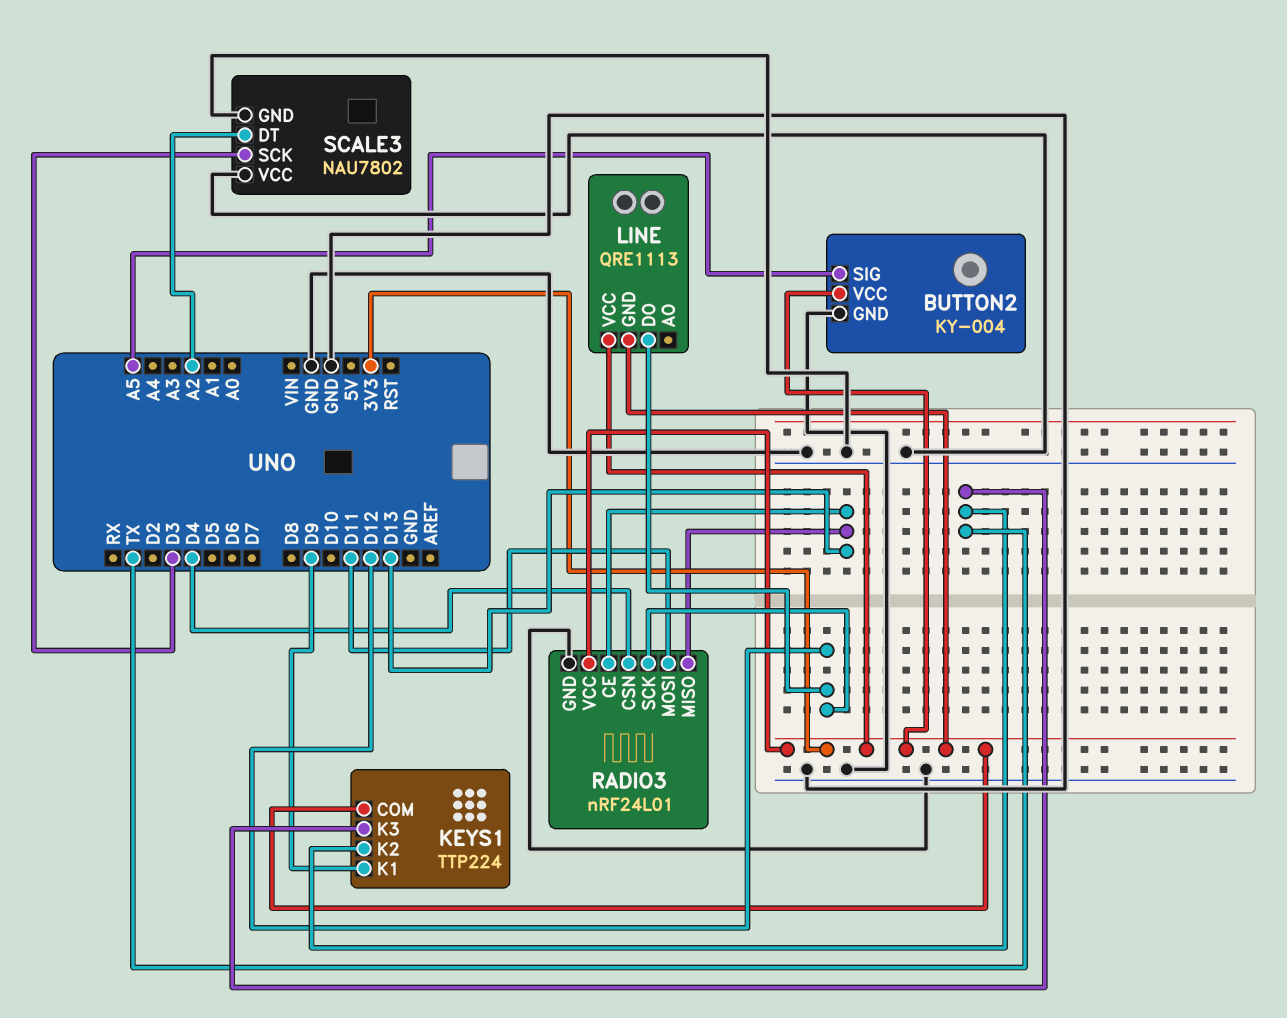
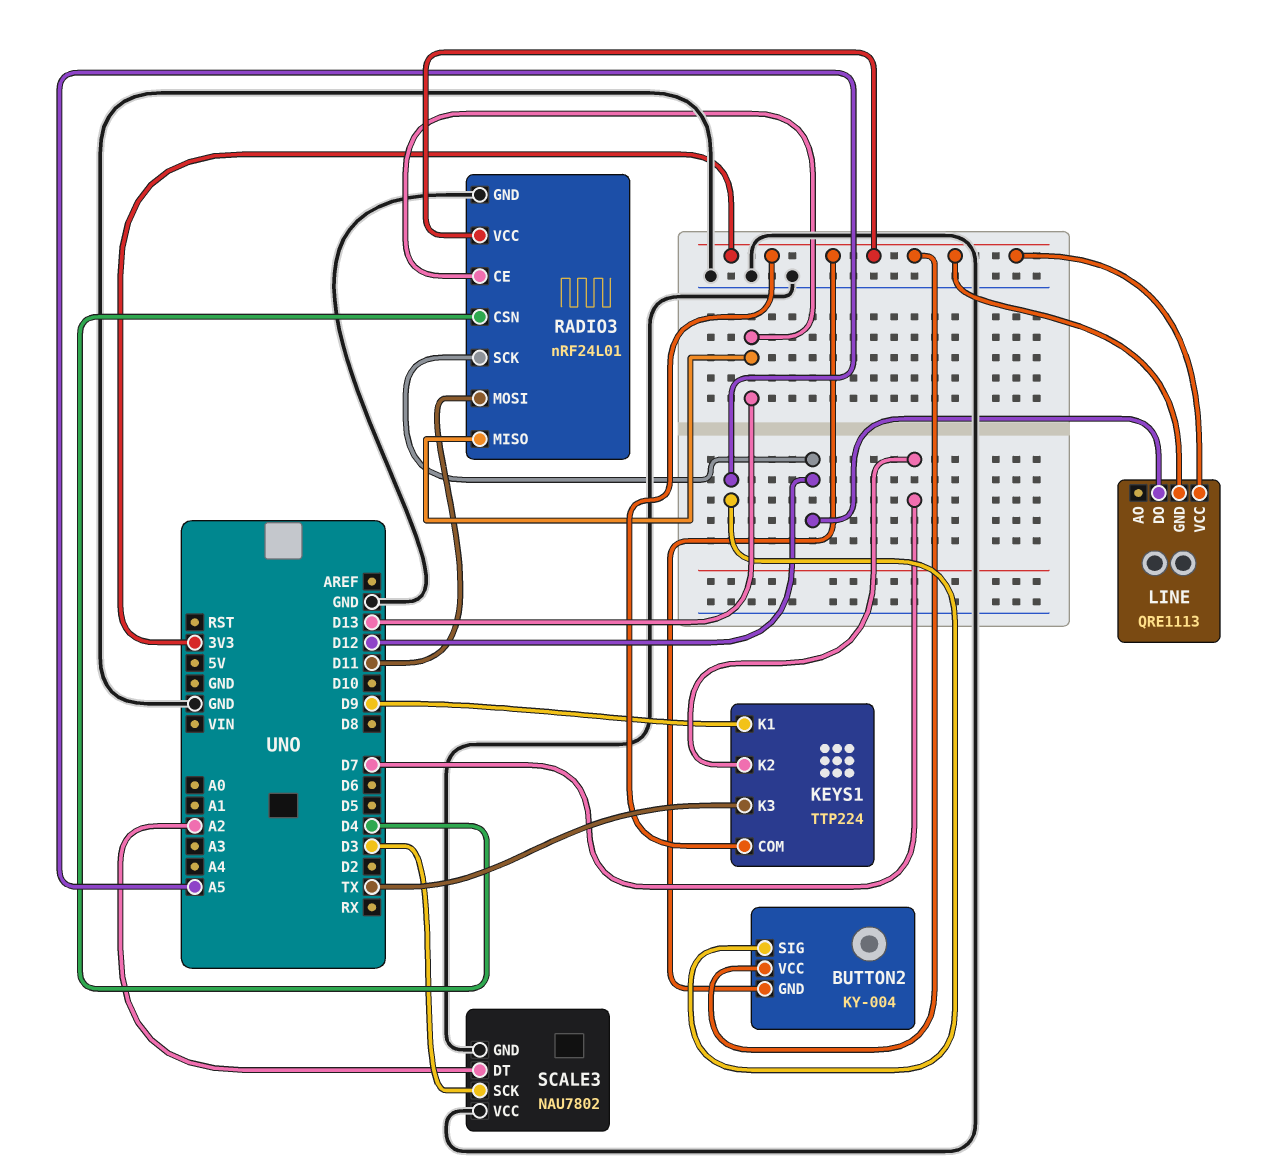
BUTTON2 pin GND: GND -> 3V3
KEYS1 pin K2: TX -> D7

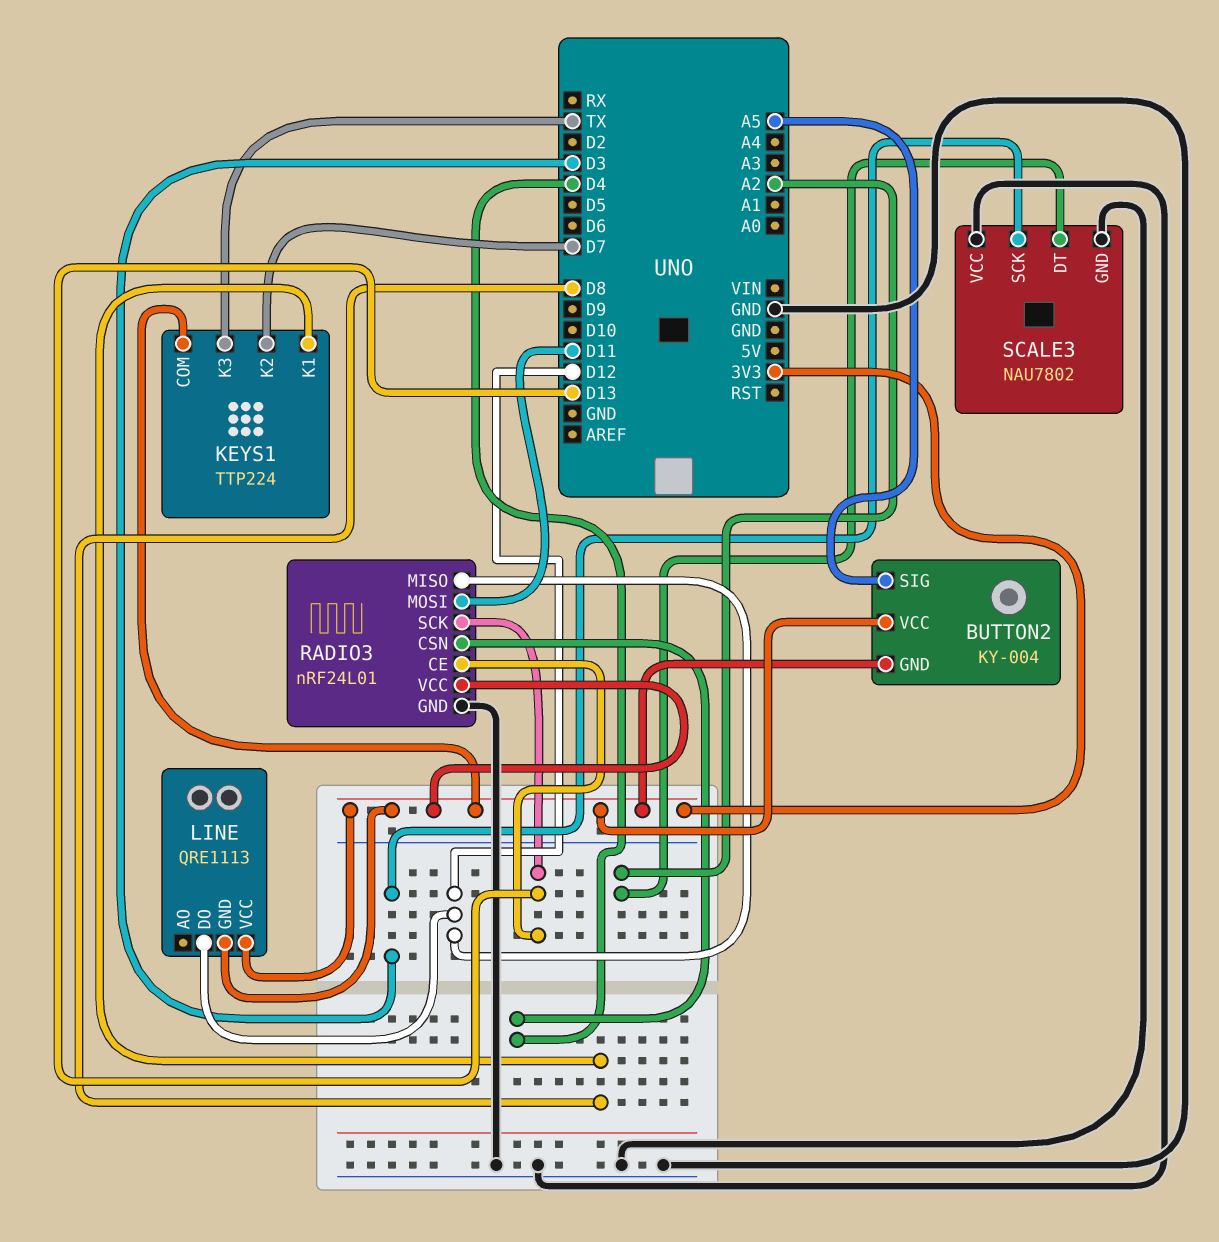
KEYS1 pin K1: D9 -> D8
RADIO3 pin MISO: D13 -> D12
RADIO3 pin SCK: D12 -> D13

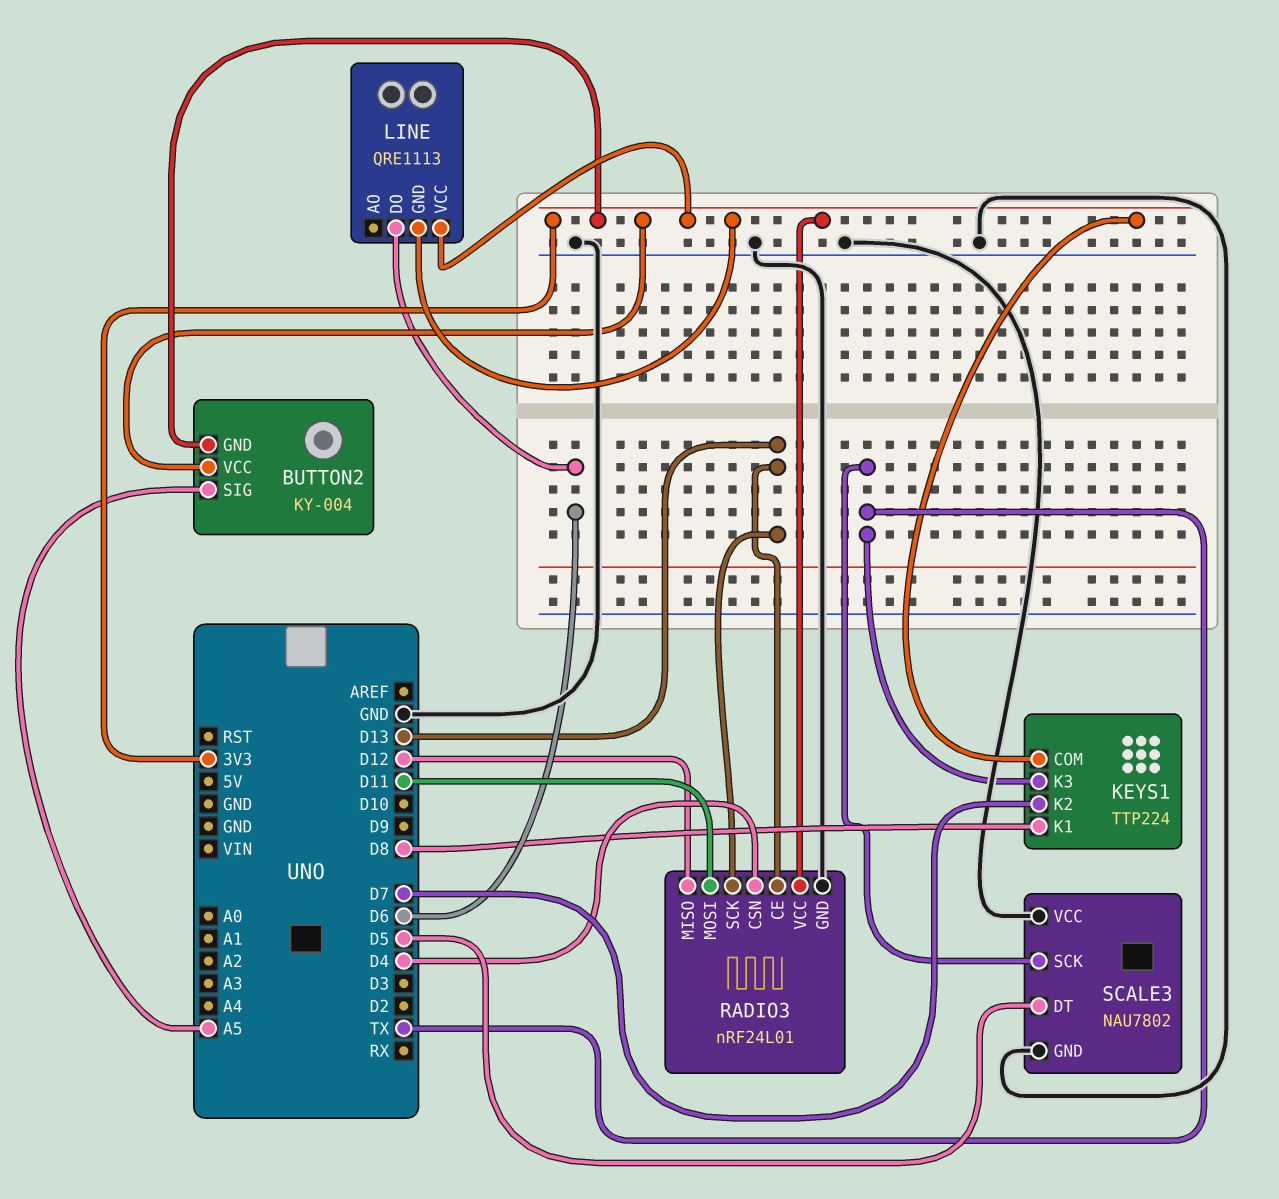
LINE pin DO: D12 -> D6
SCALE3 pin DT: A2 -> D5
SCALE3 pin SCK: D3 -> TX

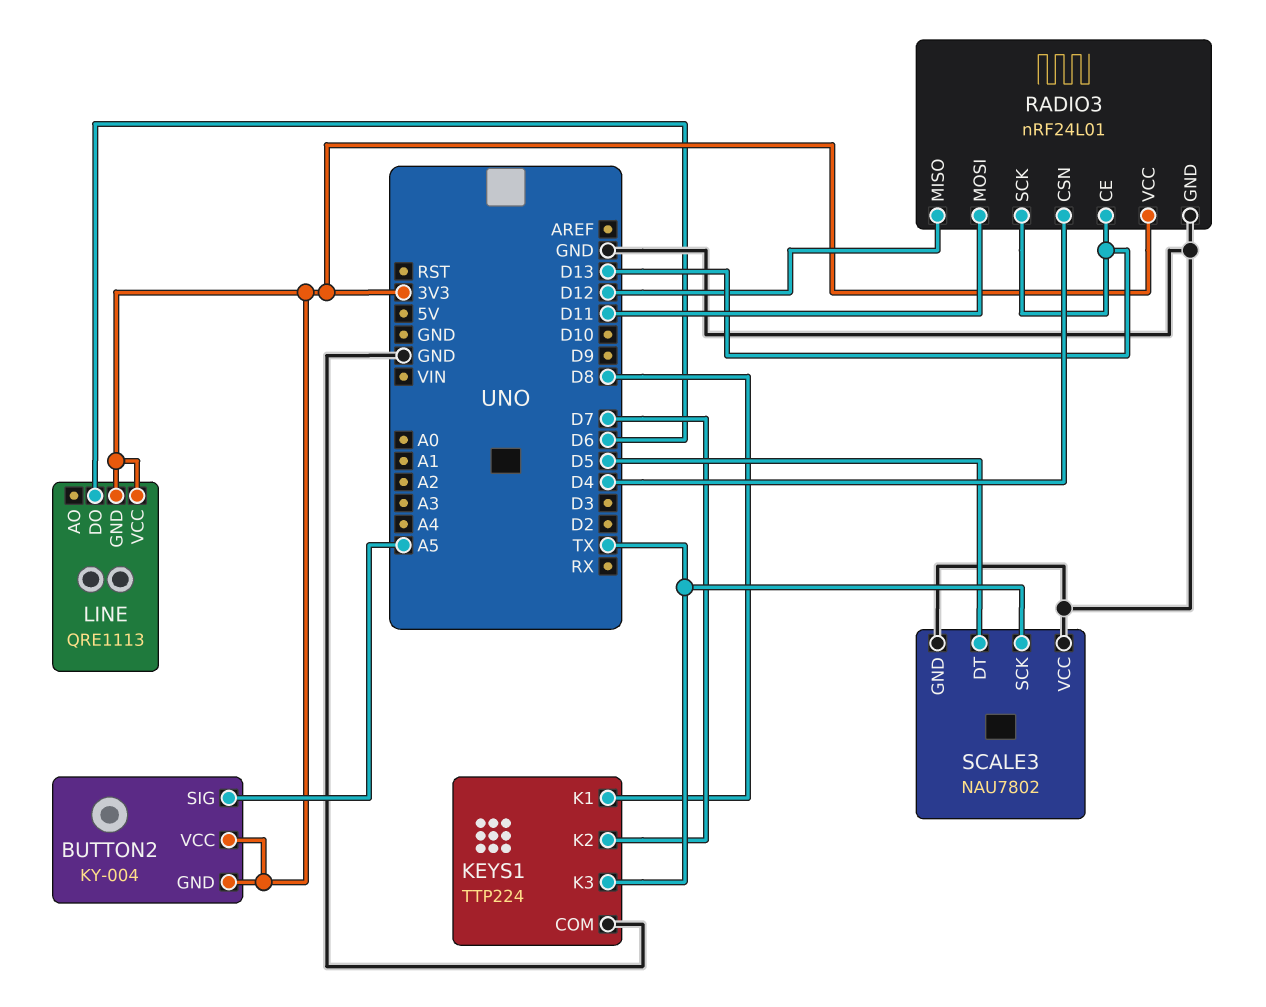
KEYS1 pin COM: 3V3 -> GND

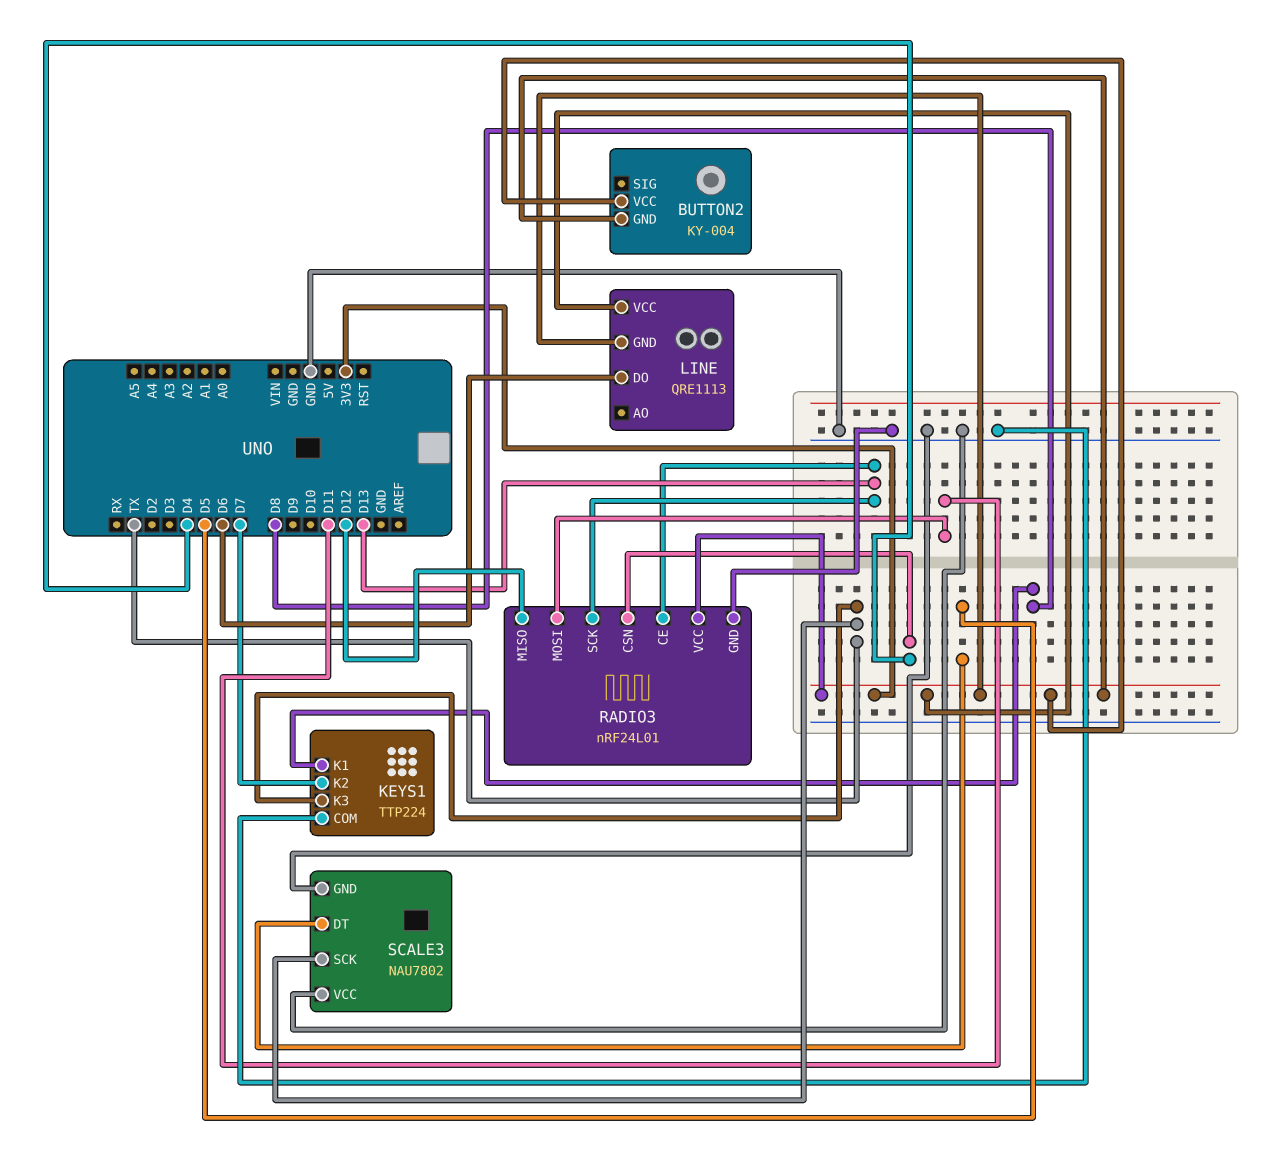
BUTTON2 pin SIG: A5 -> none

